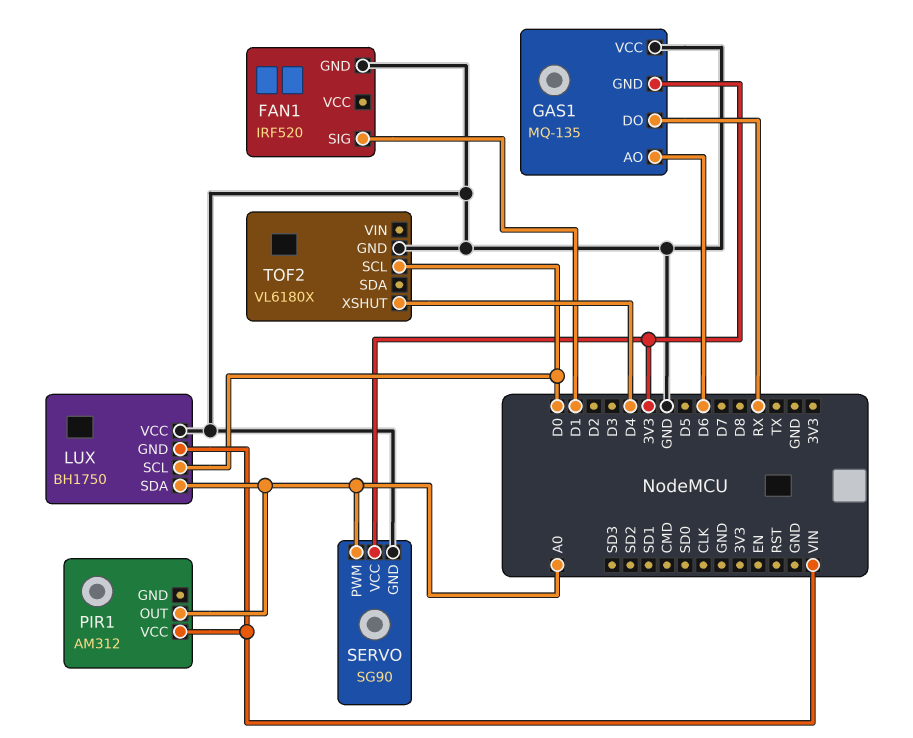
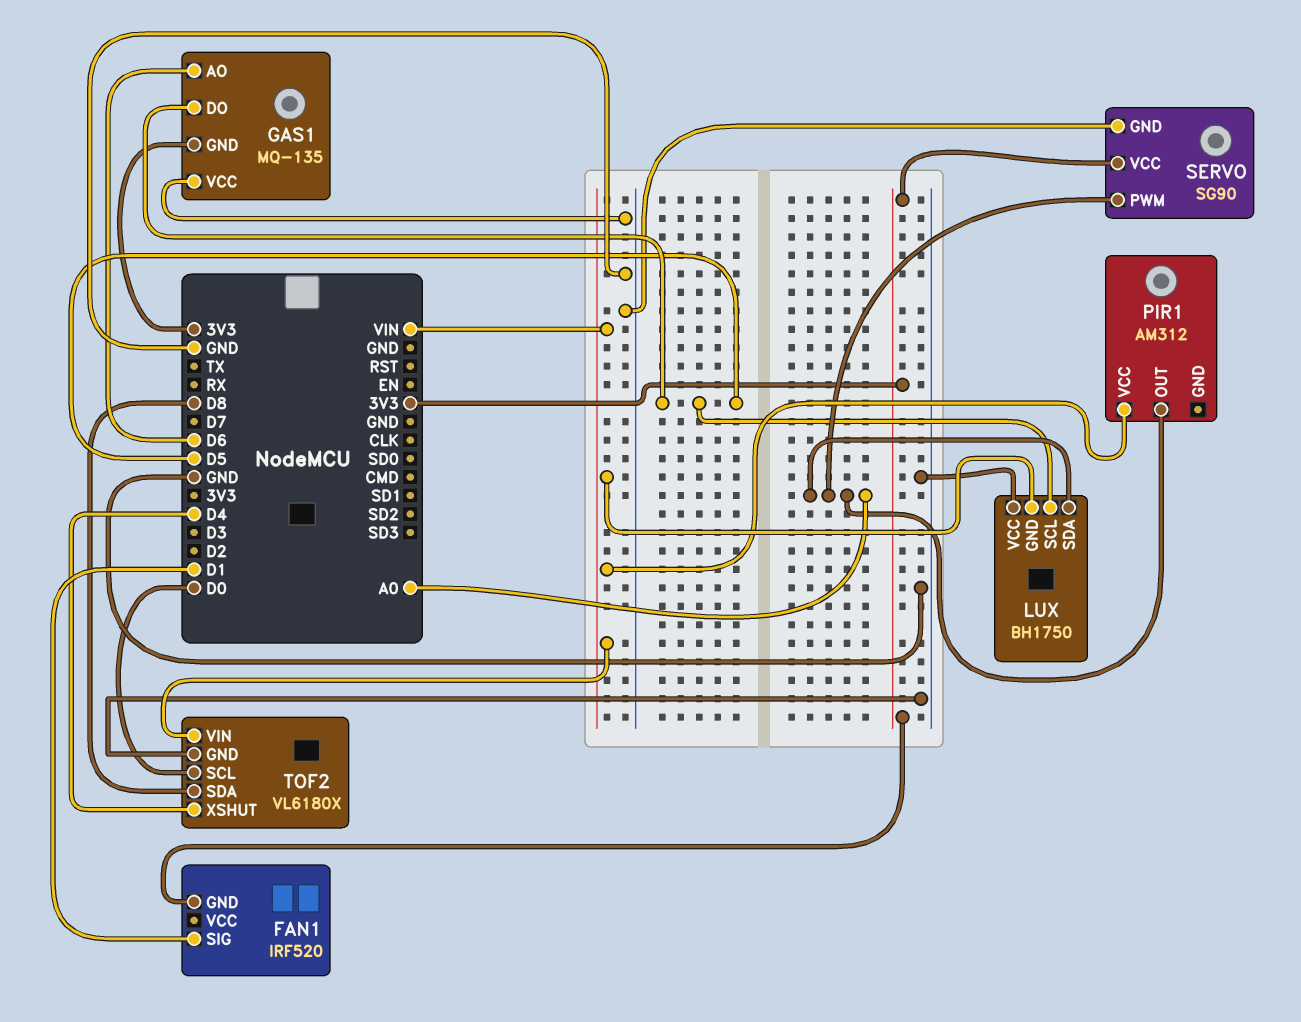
FAN1 pin GND: GND -> 3V3
GAS1 pin DO: RX -> D5
LUX pin SCL: D0 -> D5
TOF2 pin SDA: none -> D8
TOF2 pin VIN: none -> VIN

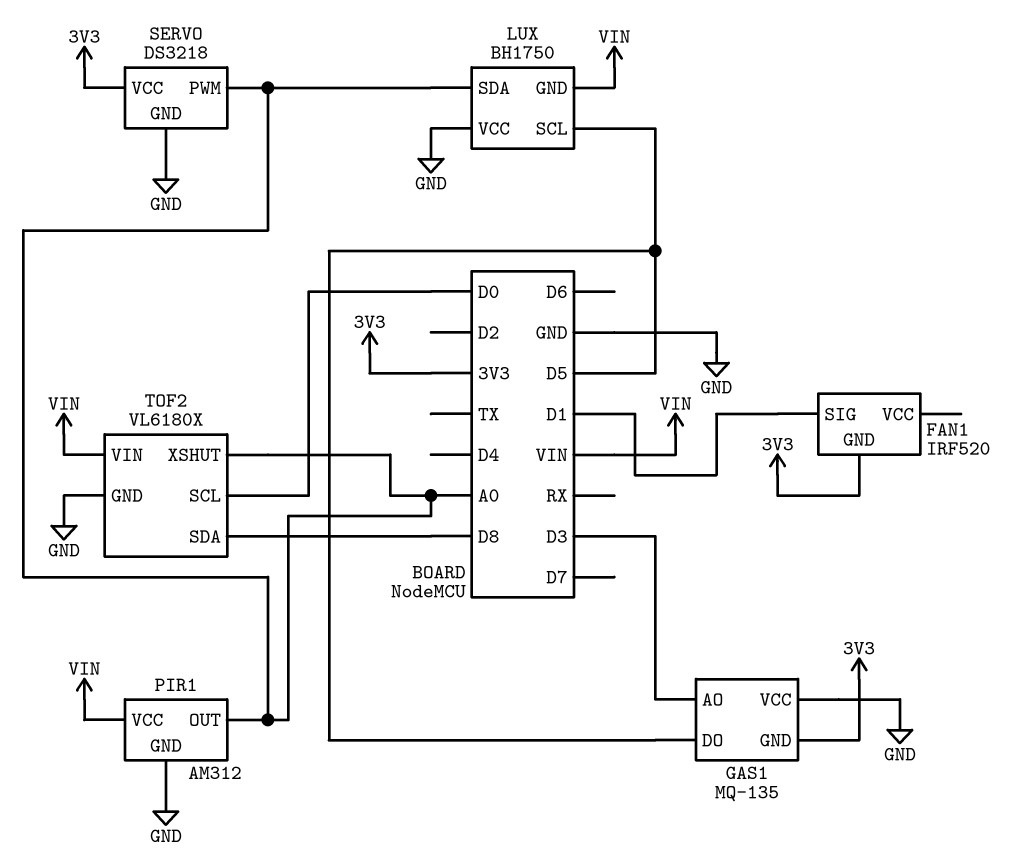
GAS1 pin AO: D6 -> D3
PIR1 pin GND: none -> GND
SERVO: SG90 -> DS3218
TOF2 pin XSHUT: D4 -> A0

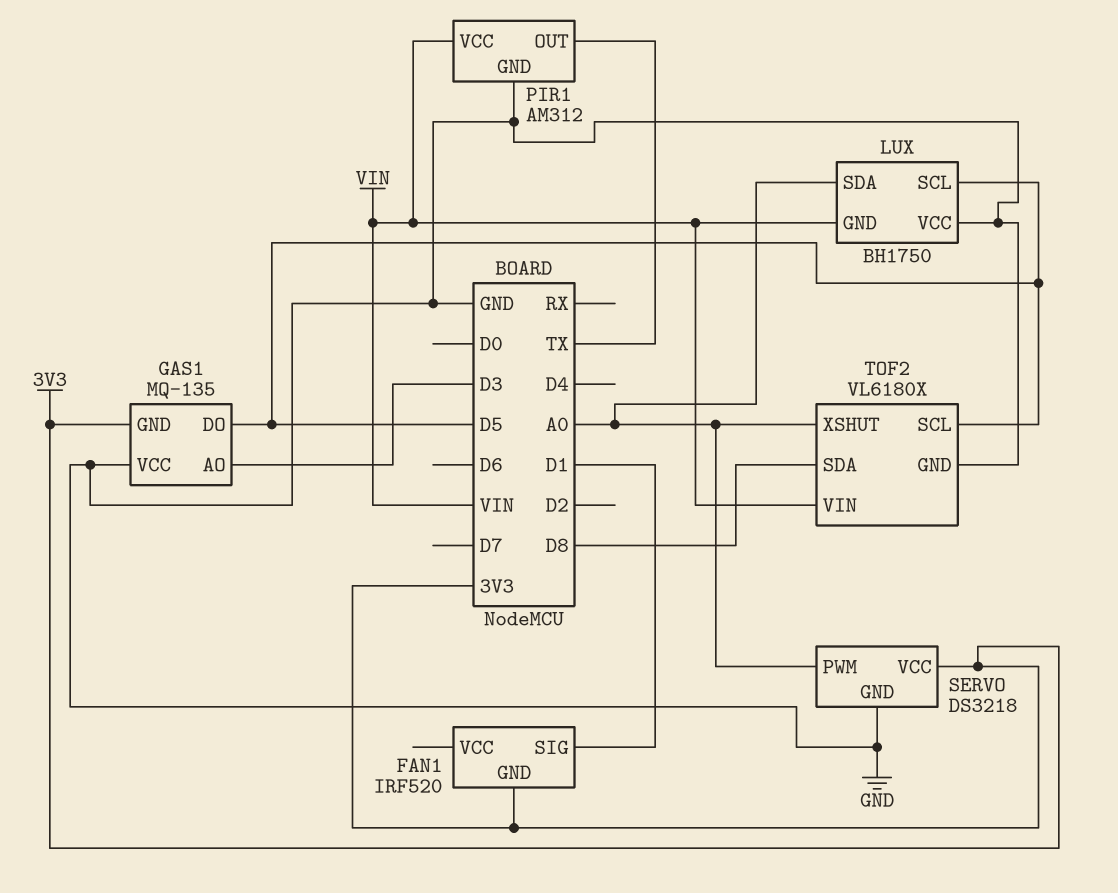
PIR1 pin OUT: A0 -> TX
TOF2 pin SCL: D0 -> D5

